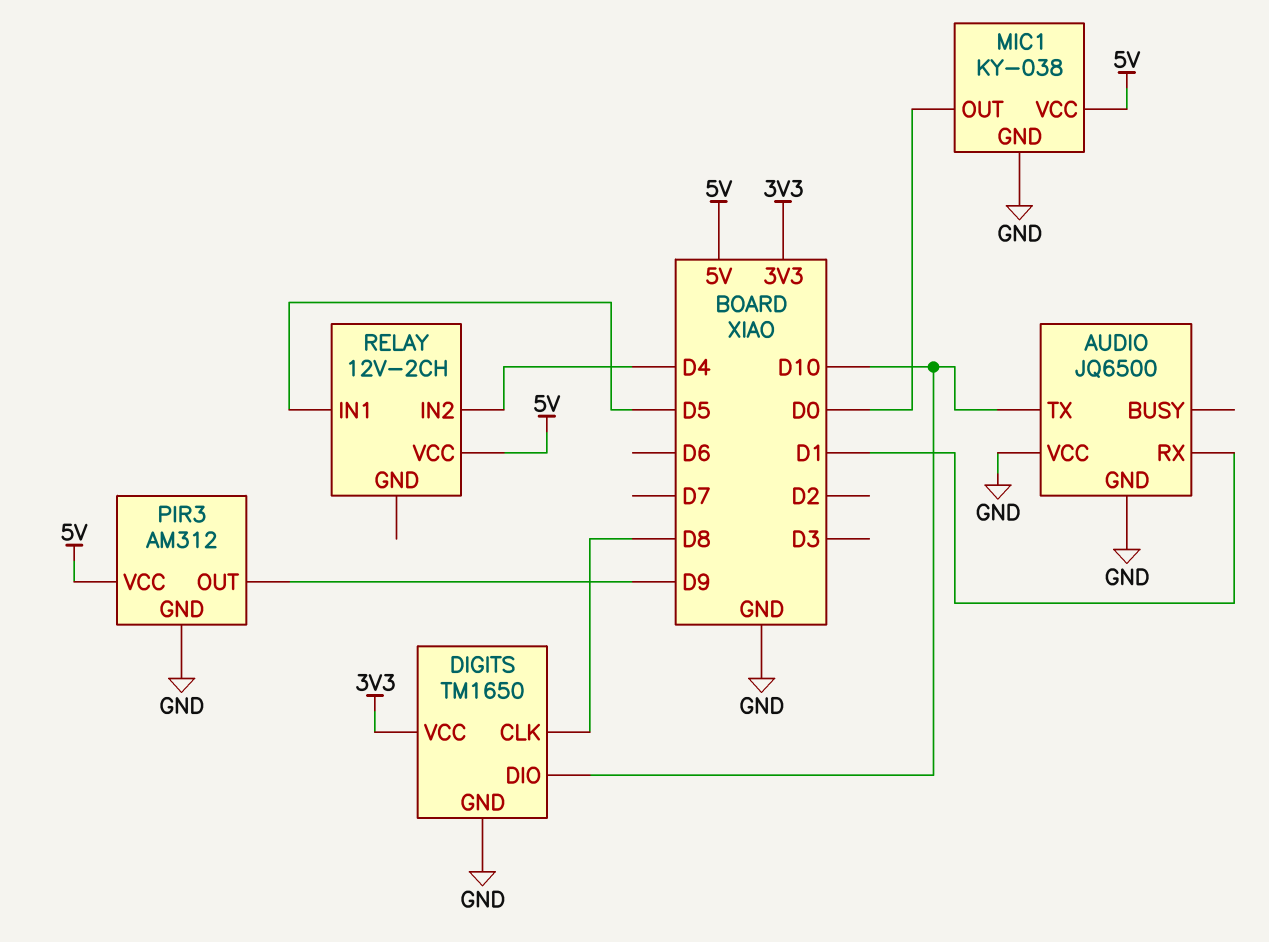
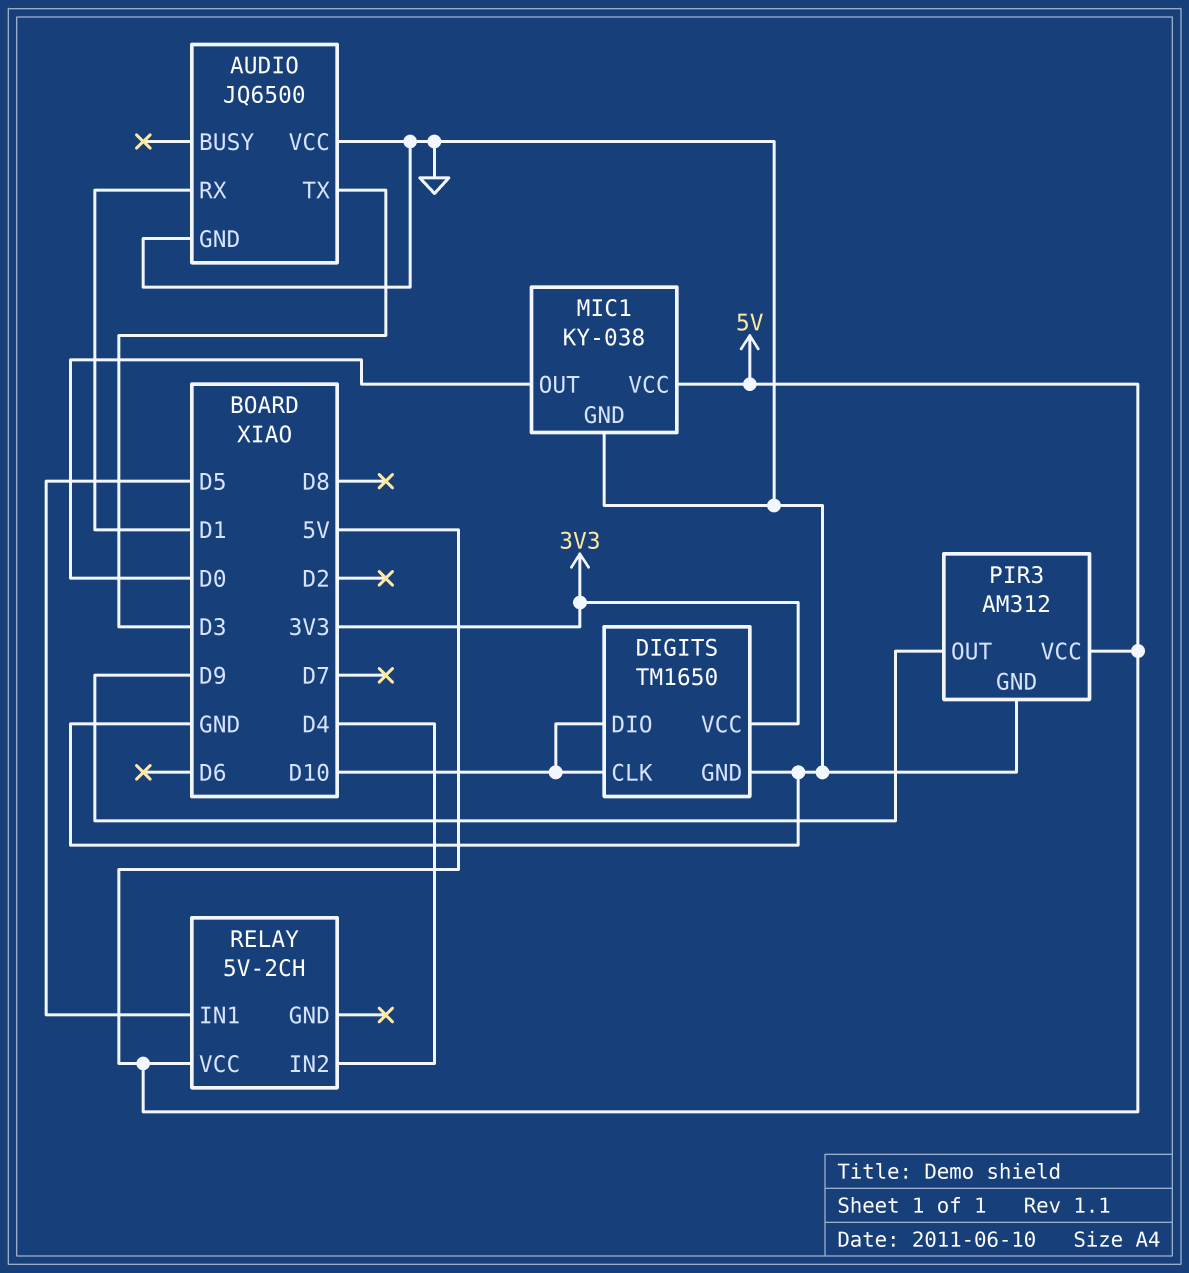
AUDIO pin TX: D10 -> D3
DIGITS pin CLK: D8 -> D10
RELAY: 12V-2CH -> 5V-2CH

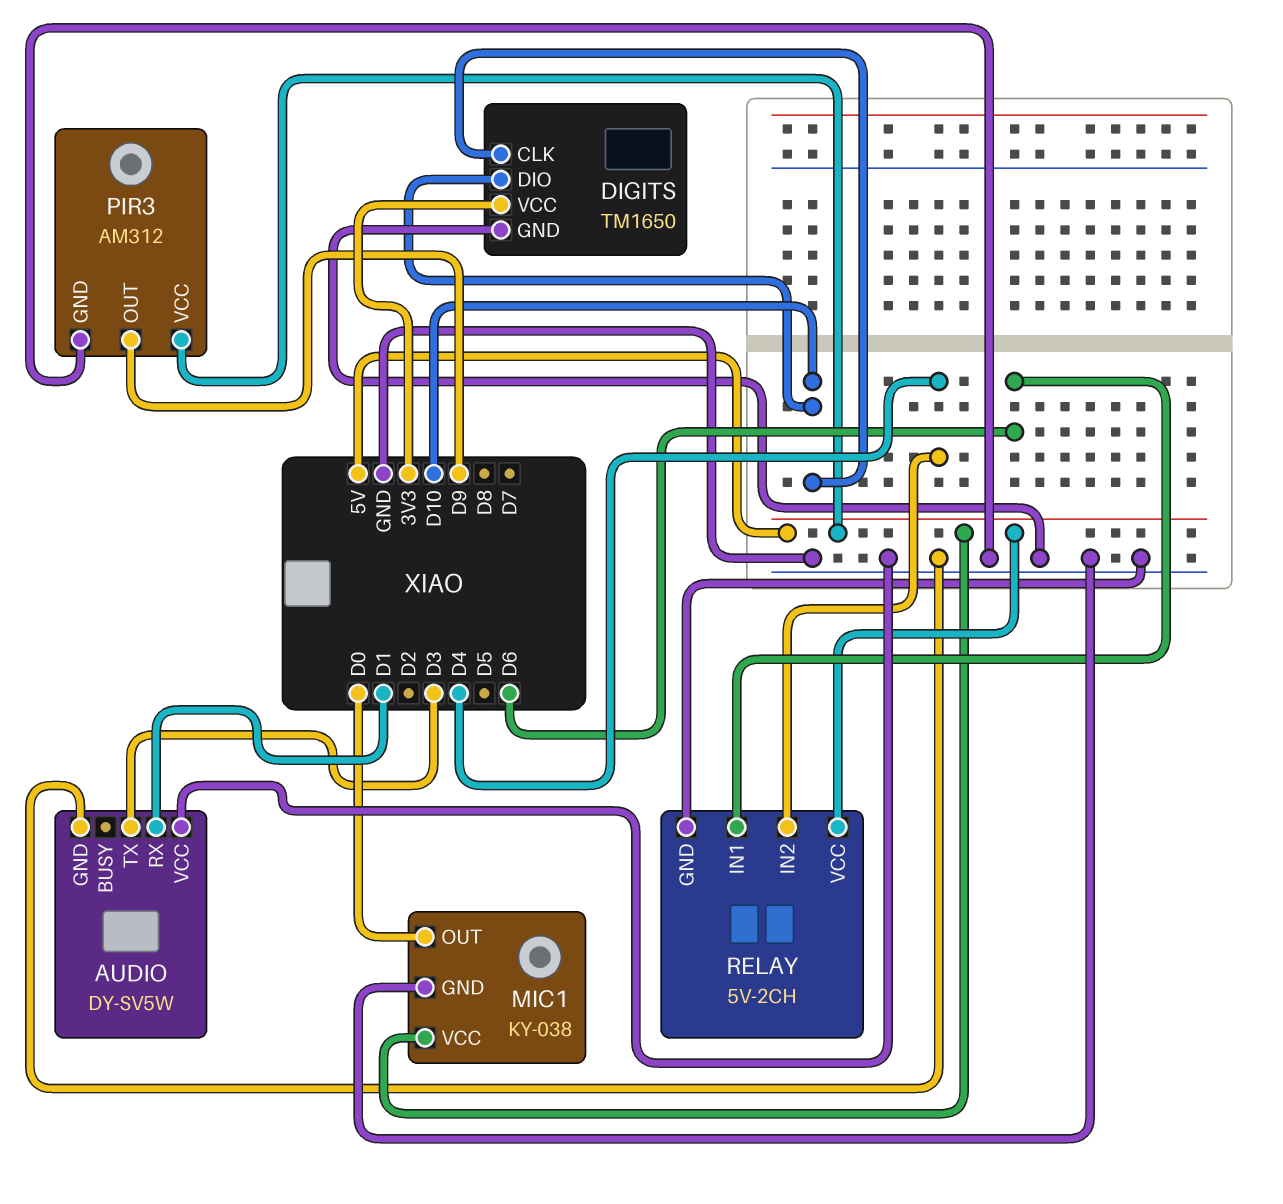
AUDIO: JQ6500 -> DY-SV5W
RELAY pin GND: none -> GND
RELAY pin IN1: D5 -> D6

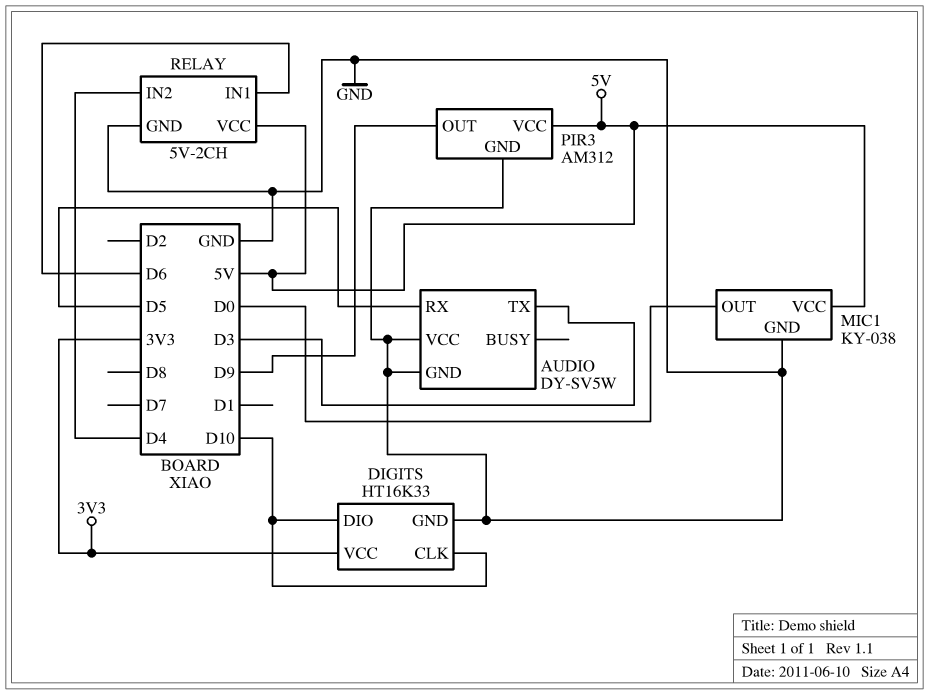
AUDIO pin RX: D1 -> D5
DIGITS: TM1650 -> HT16K33

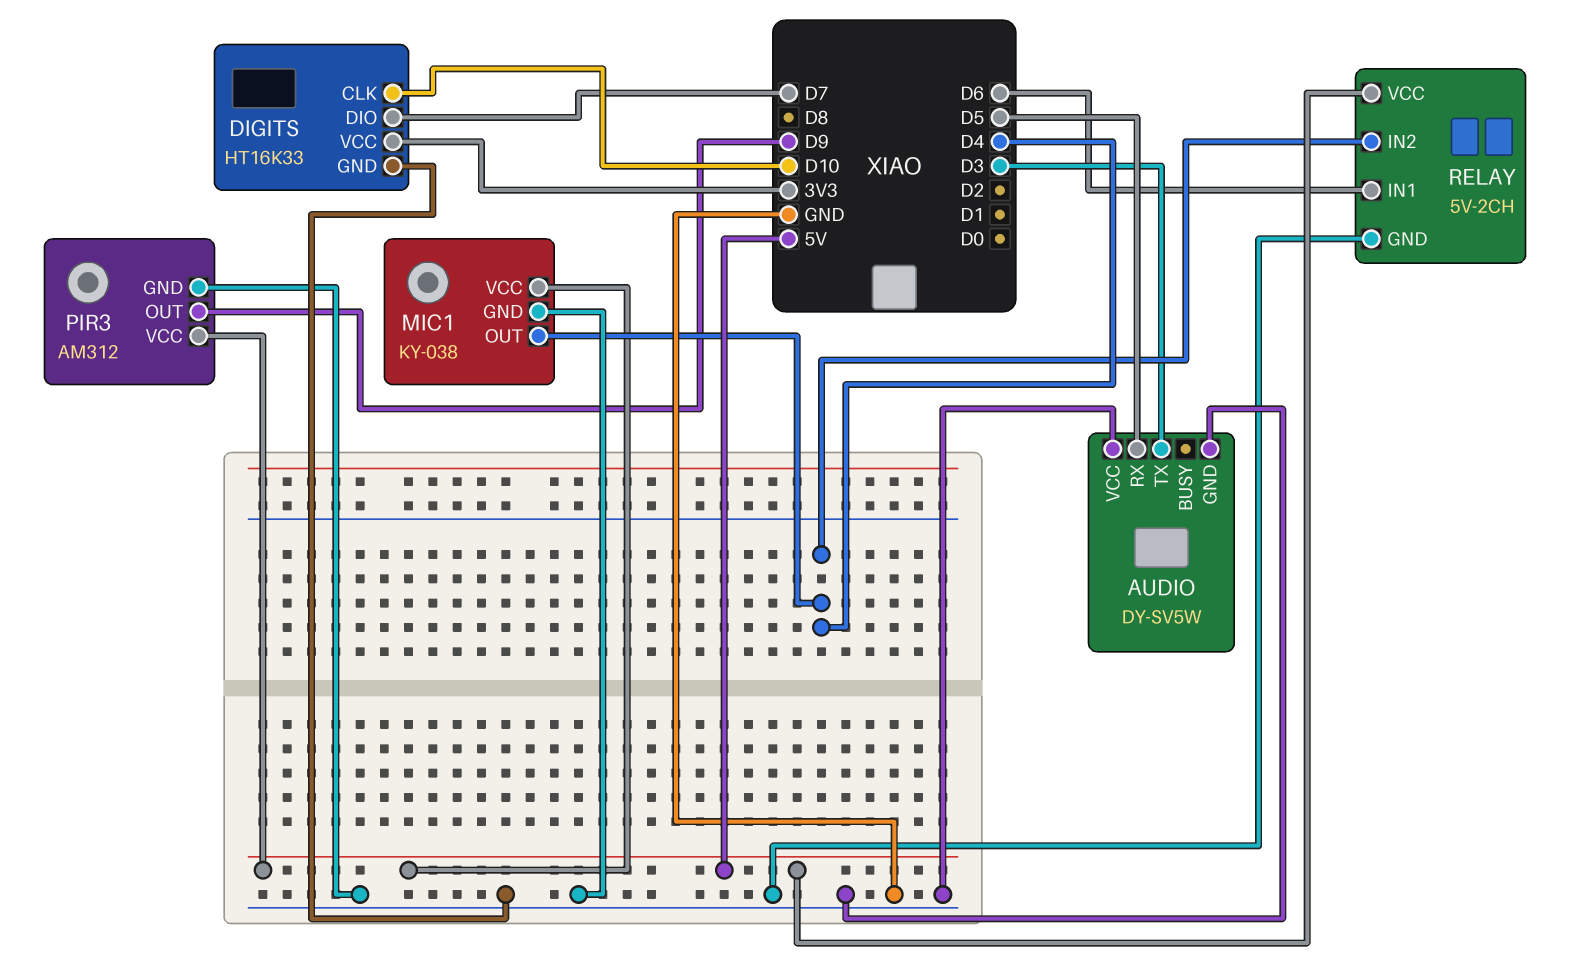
DIGITS pin DIO: D10 -> D7
MIC1 pin OUT: D0 -> D4

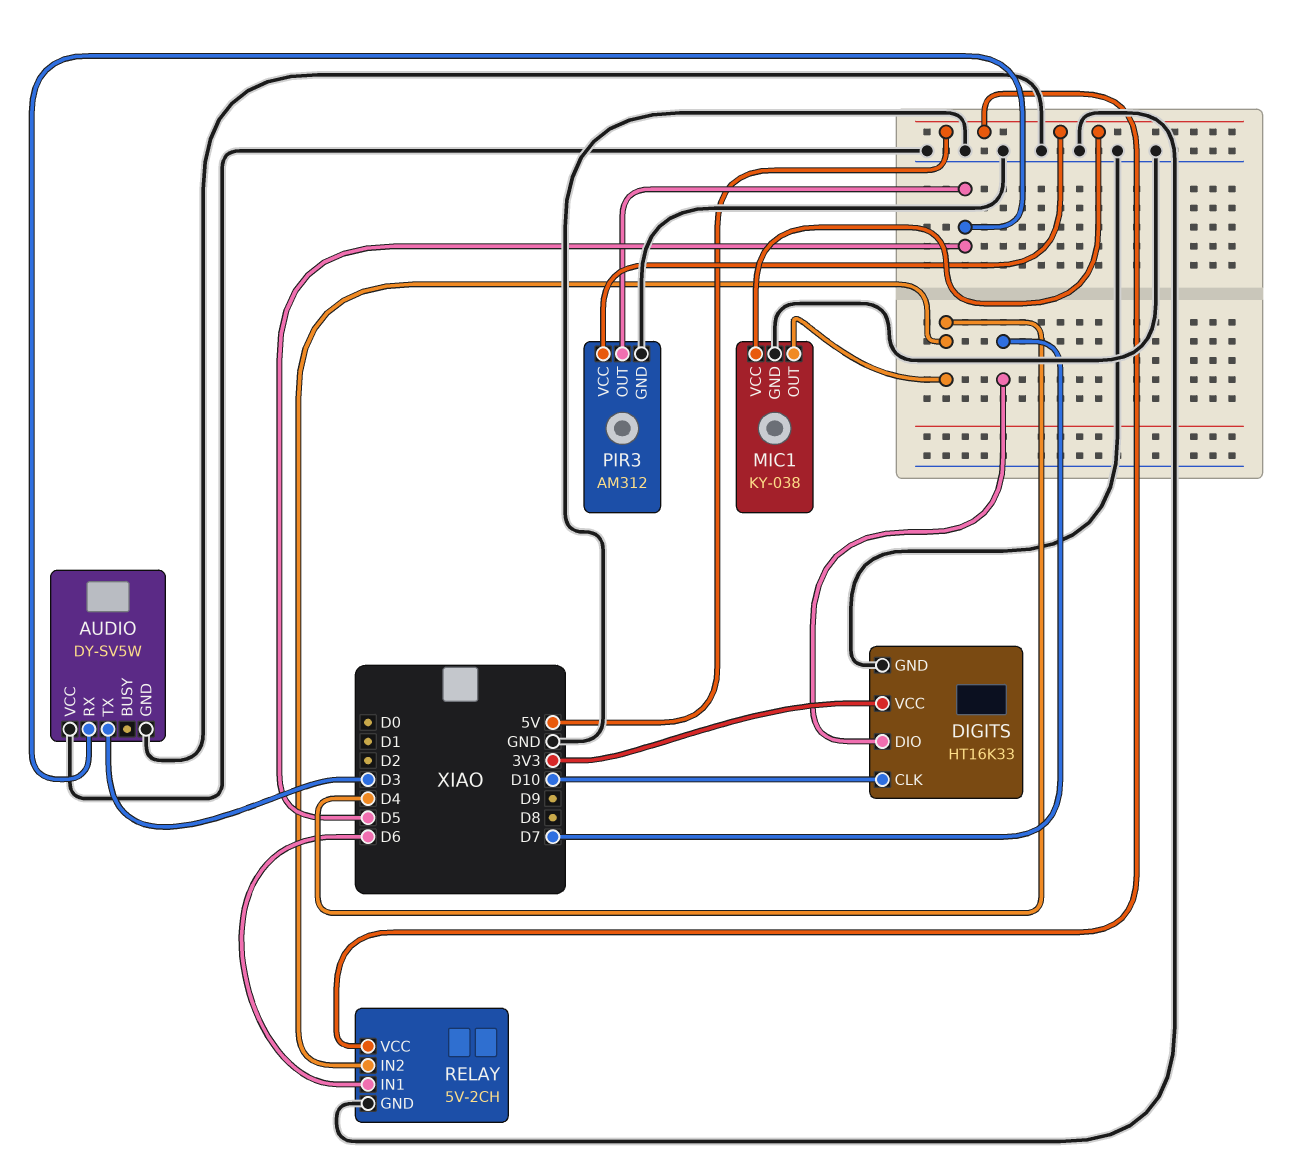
PIR3 pin OUT: D9 -> D5

